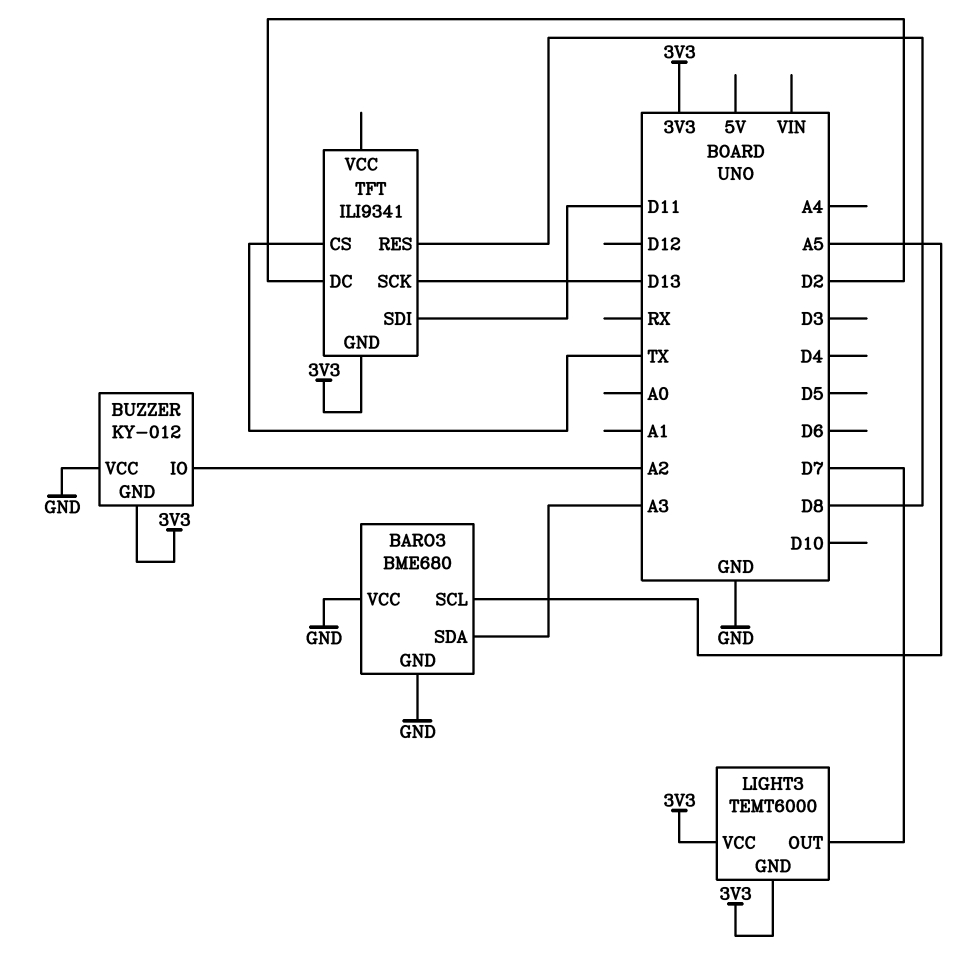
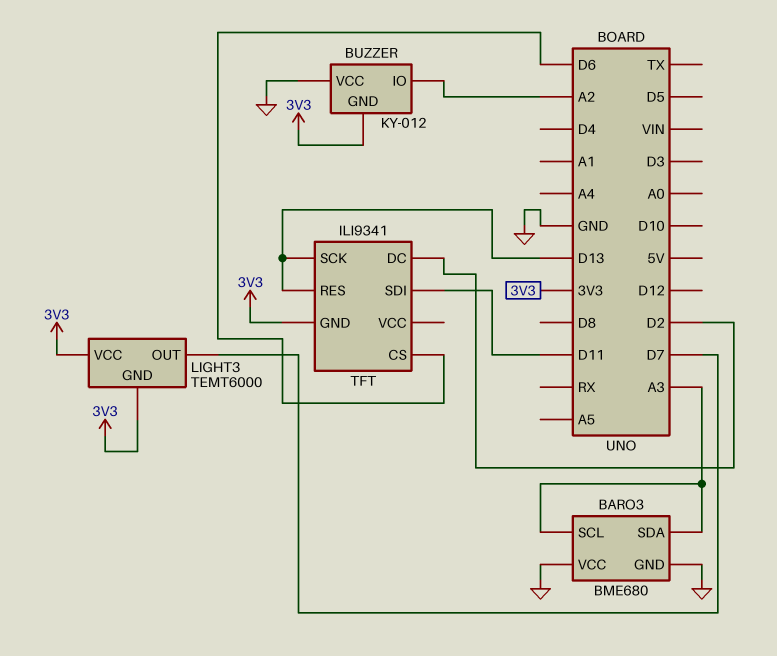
BARO3 pin SCL: A5 -> A3
TFT pin CS: TX -> D6
TFT pin RES: D8 -> D13

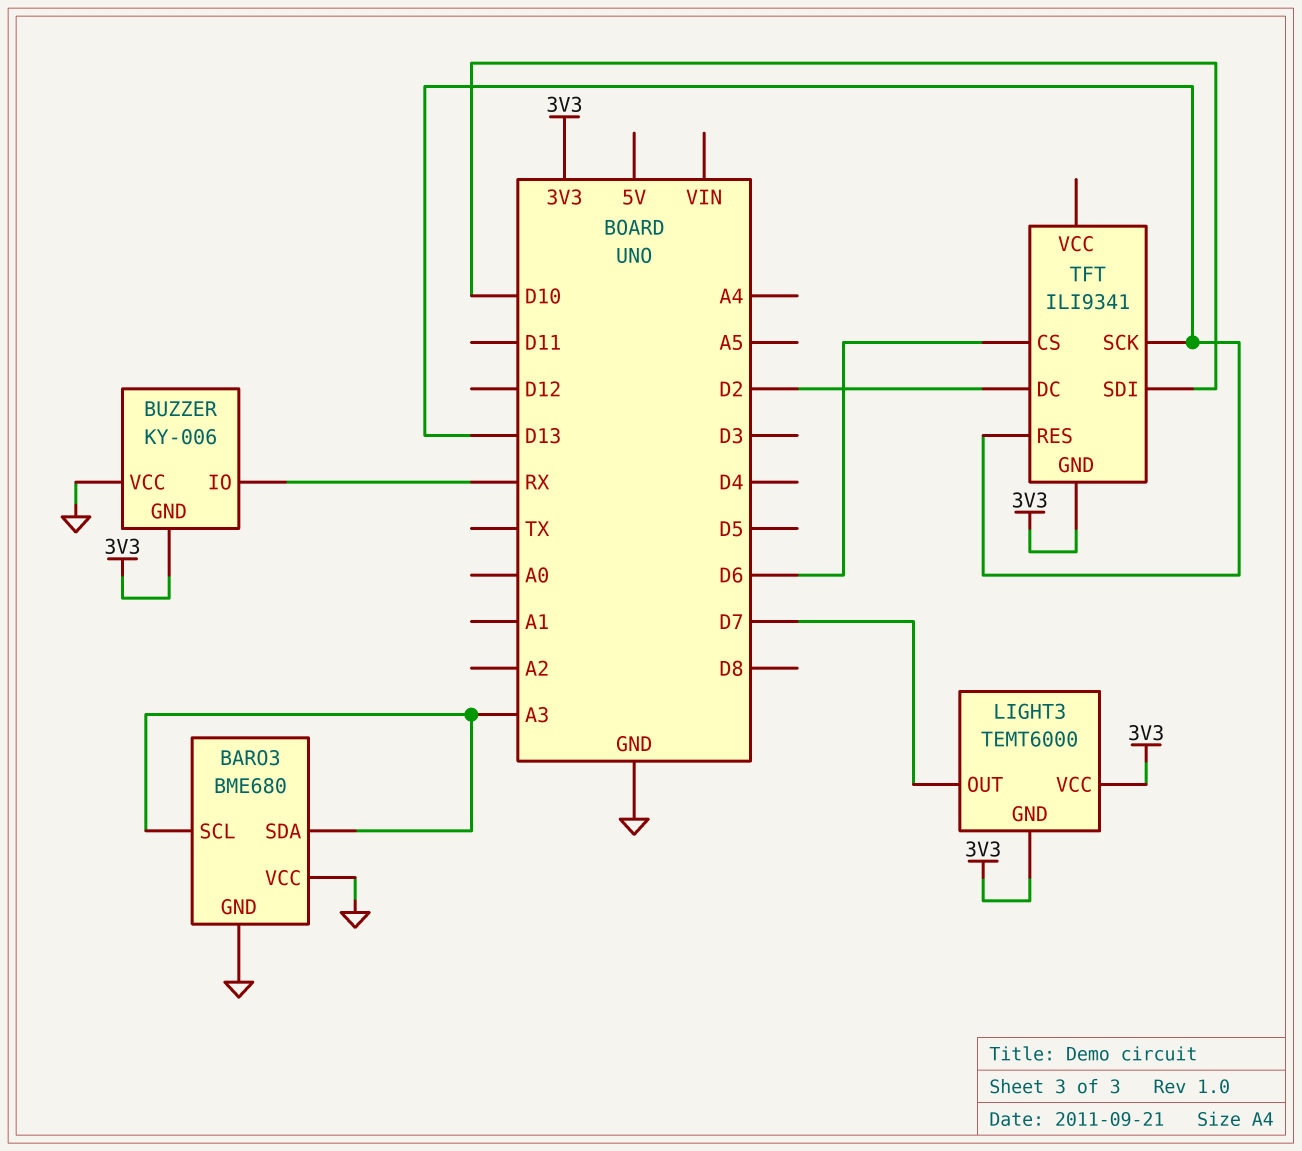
BUZZER: KY-012 -> KY-006
BUZZER pin IO: A2 -> RX
TFT pin SDI: D11 -> D10

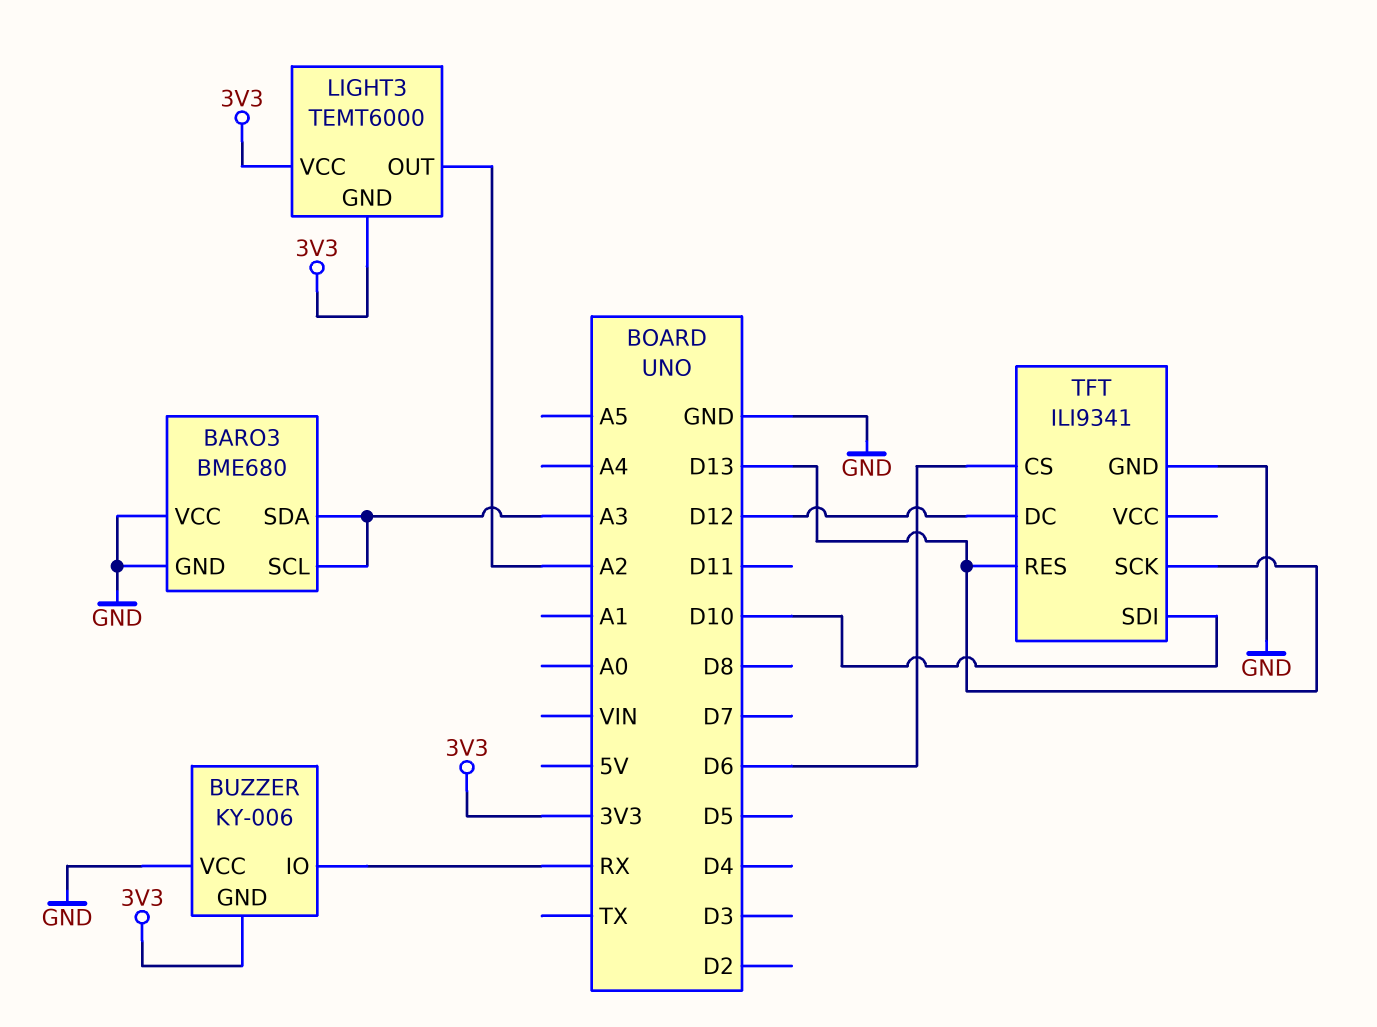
LIGHT3 pin OUT: D7 -> A2
TFT pin DC: D2 -> D12
TFT pin GND: 3V3 -> GND

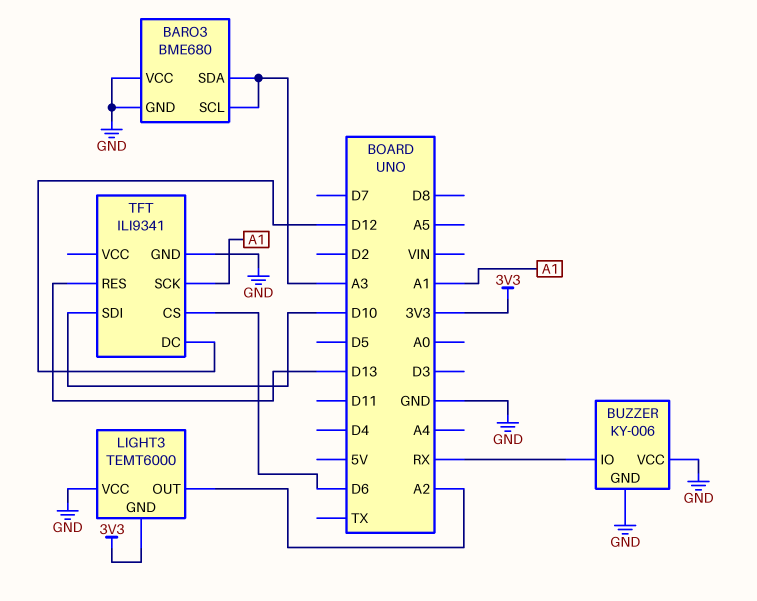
BUZZER pin GND: 3V3 -> GND
LIGHT3 pin VCC: 3V3 -> GND
TFT pin SCK: D13 -> A1

